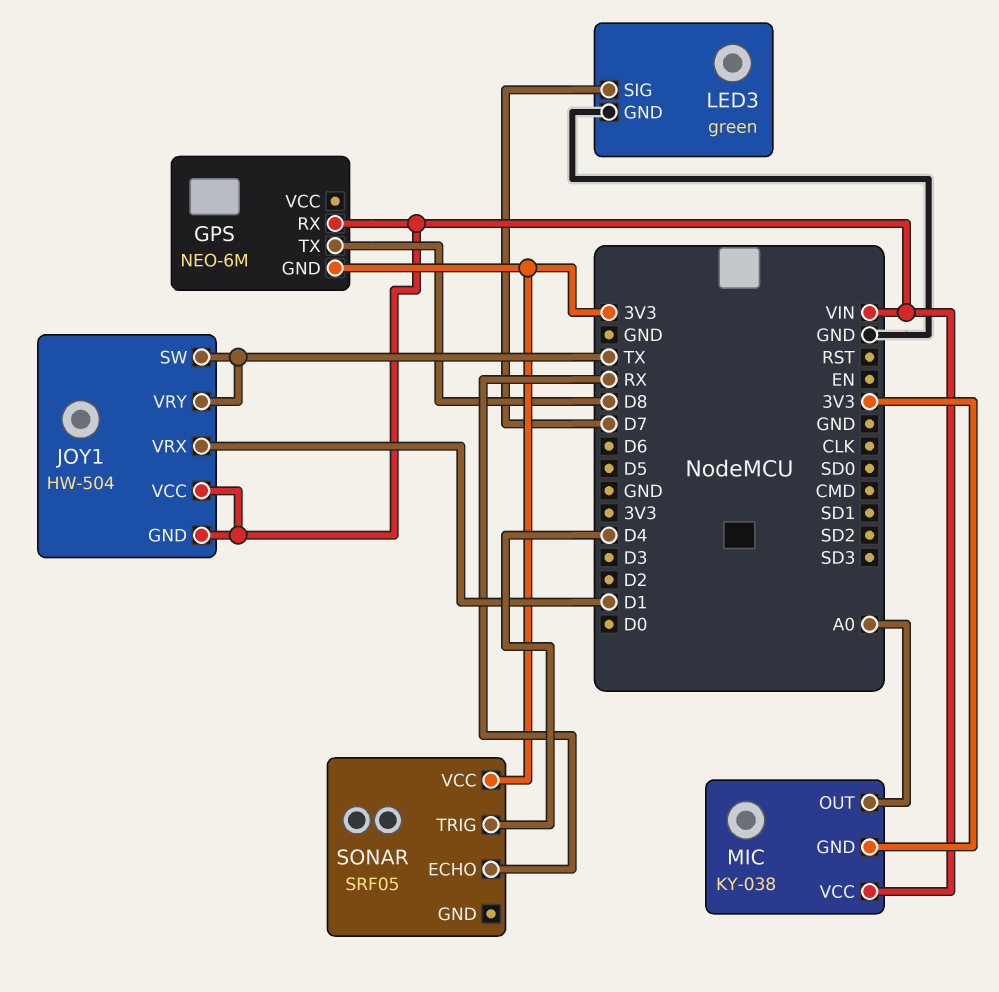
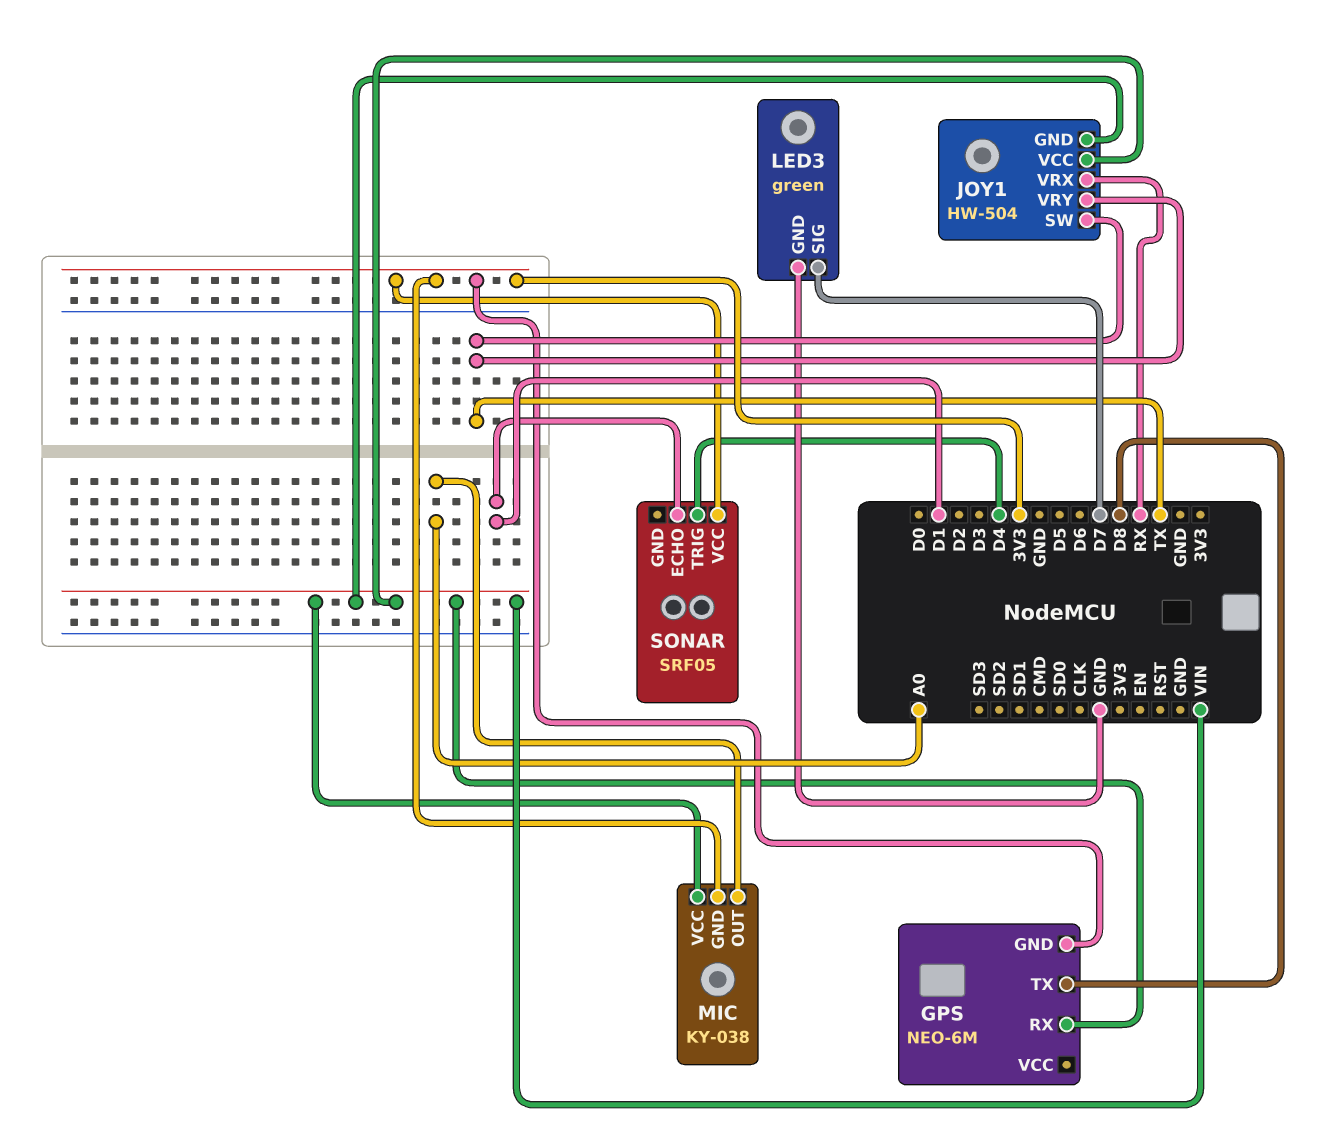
JOY1 pin VRX: D1 -> RX
SONAR pin ECHO: RX -> D1

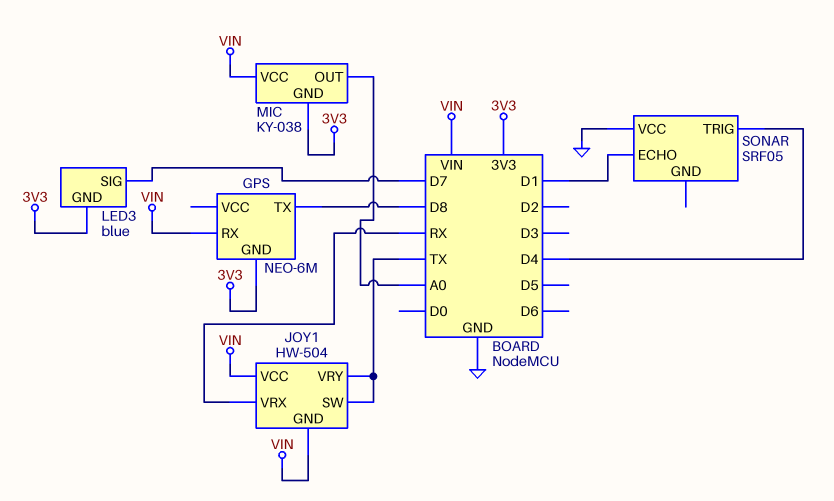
LED3: green -> blue
LED3 pin GND: GND -> 3V3
SONAR pin VCC: 3V3 -> GND

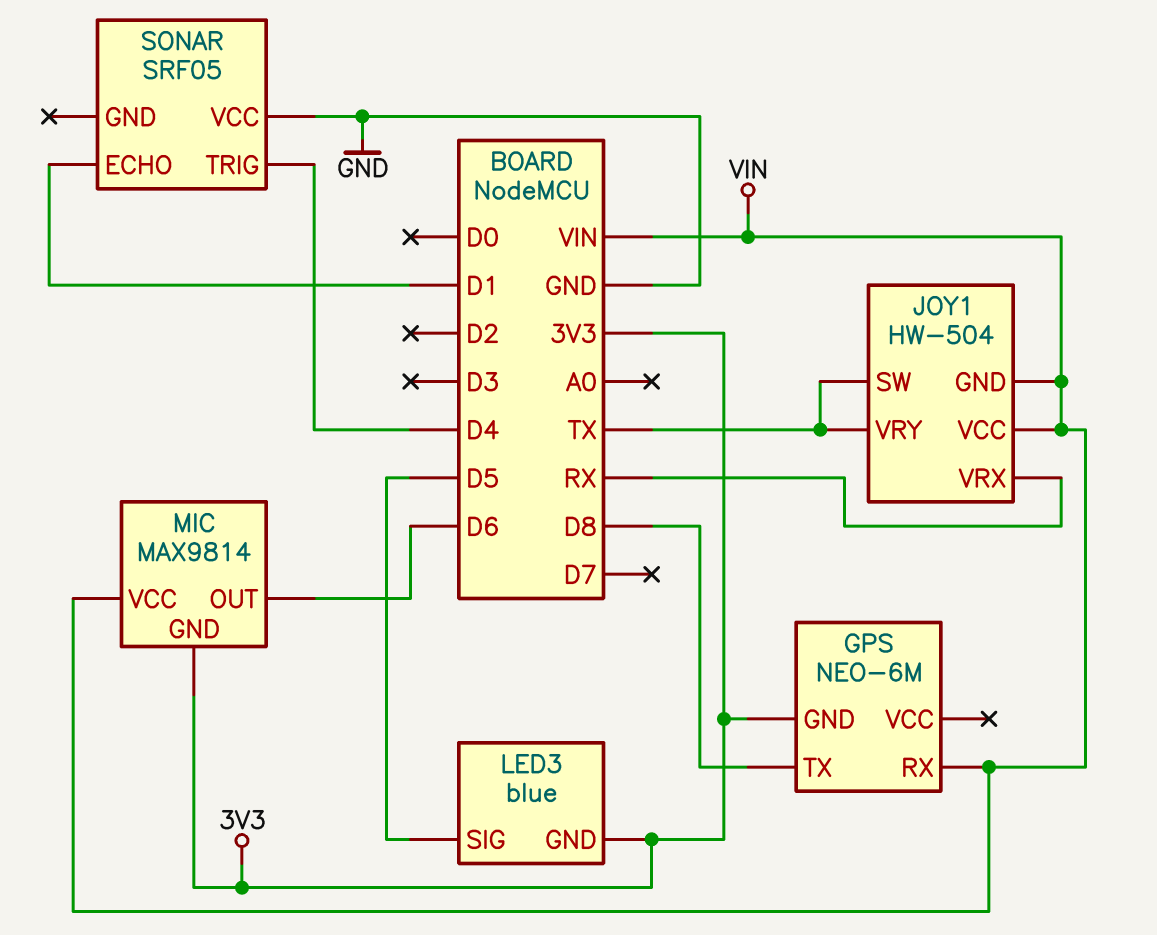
LED3 pin SIG: D7 -> D5
MIC: KY-038 -> MAX9814
MIC pin OUT: A0 -> D6

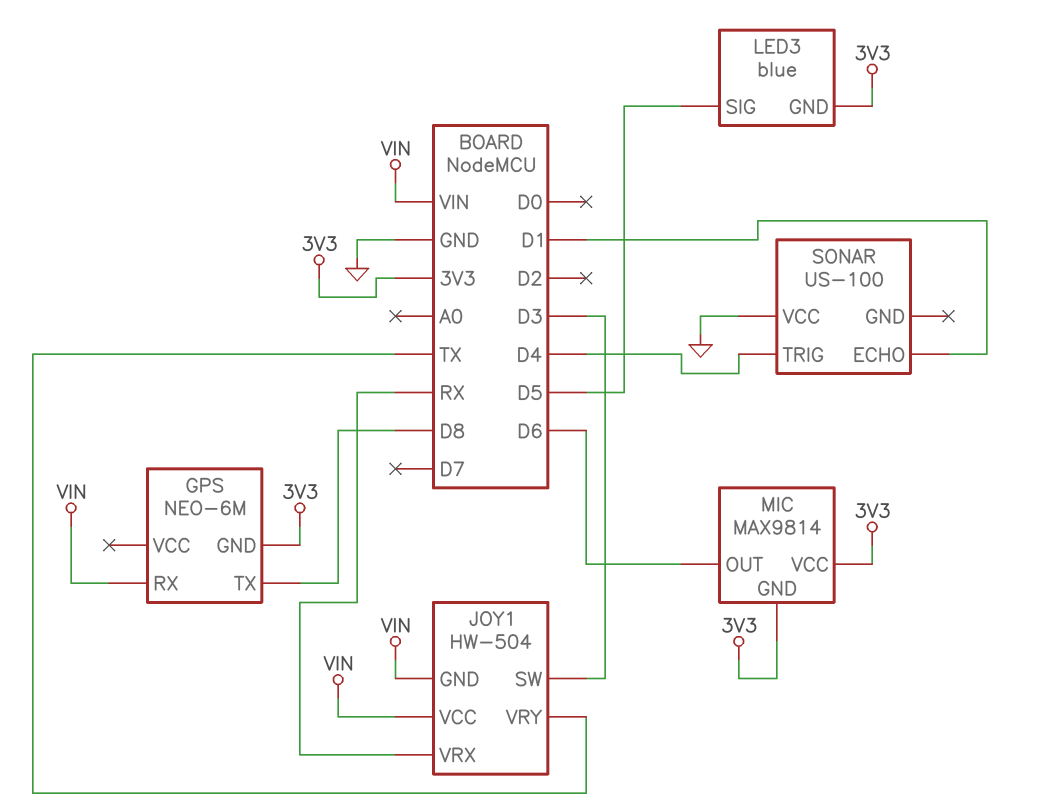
JOY1 pin SW: TX -> D3
MIC pin VCC: VIN -> 3V3
SONAR: SRF05 -> US-100

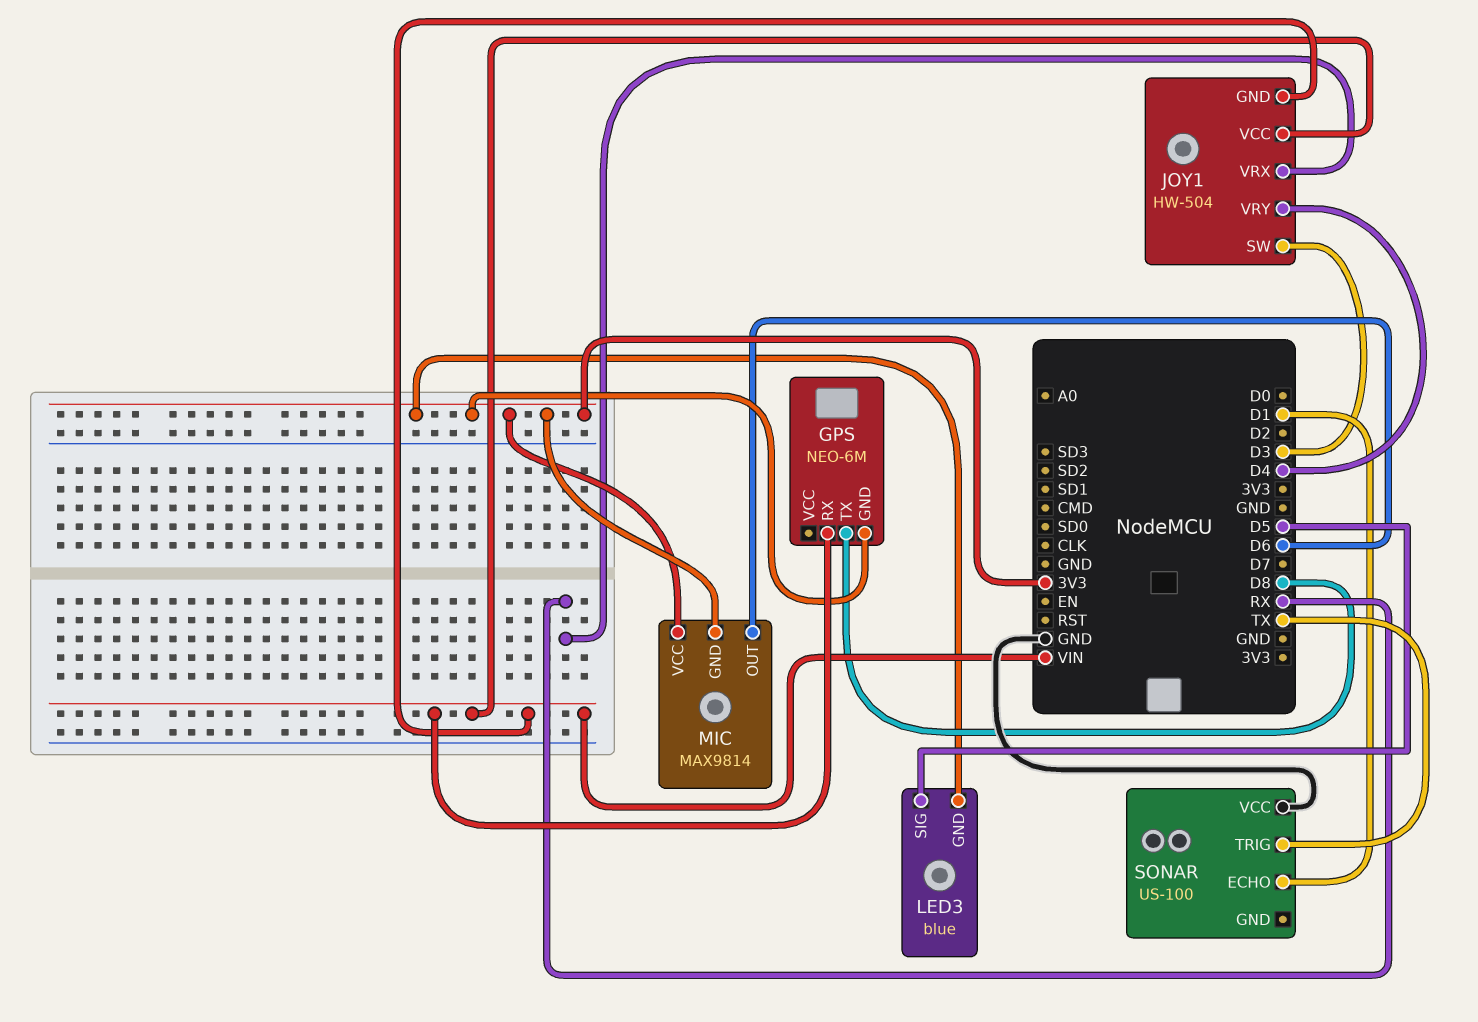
JOY1 pin VRY: TX -> D4
SONAR pin TRIG: D4 -> TX

